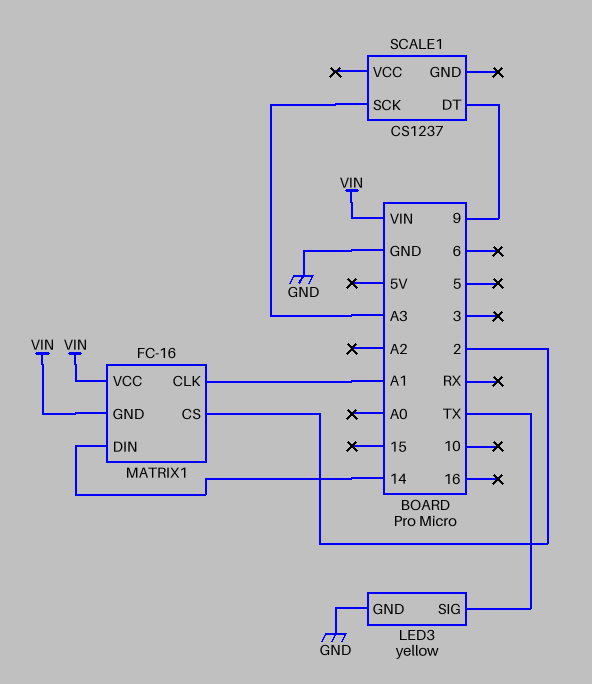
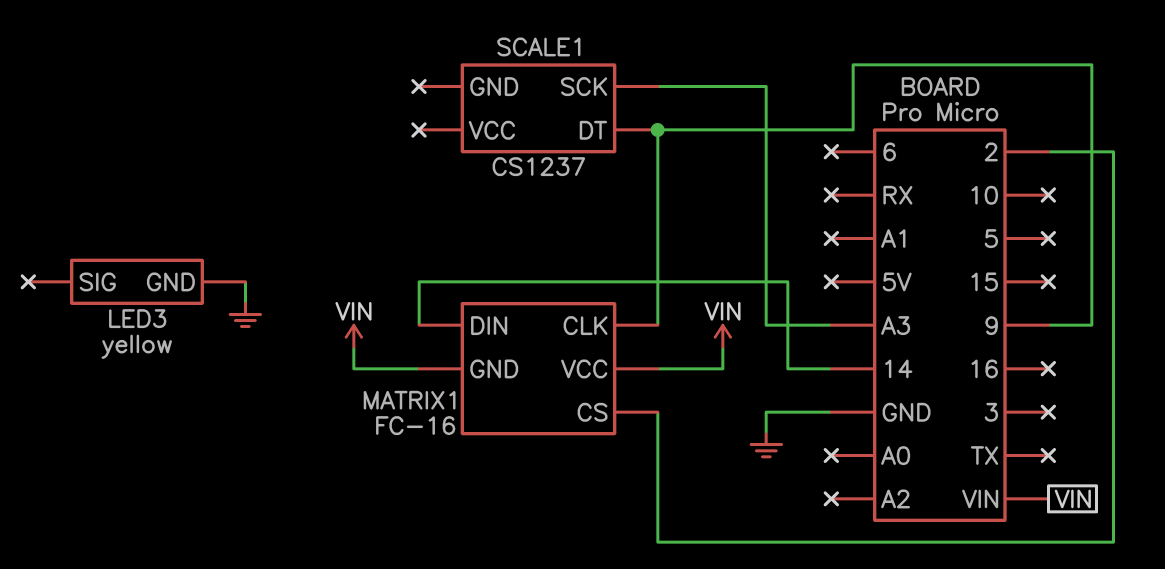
LED3 pin SIG: TX -> none
MATRIX1 pin CLK: A1 -> 9

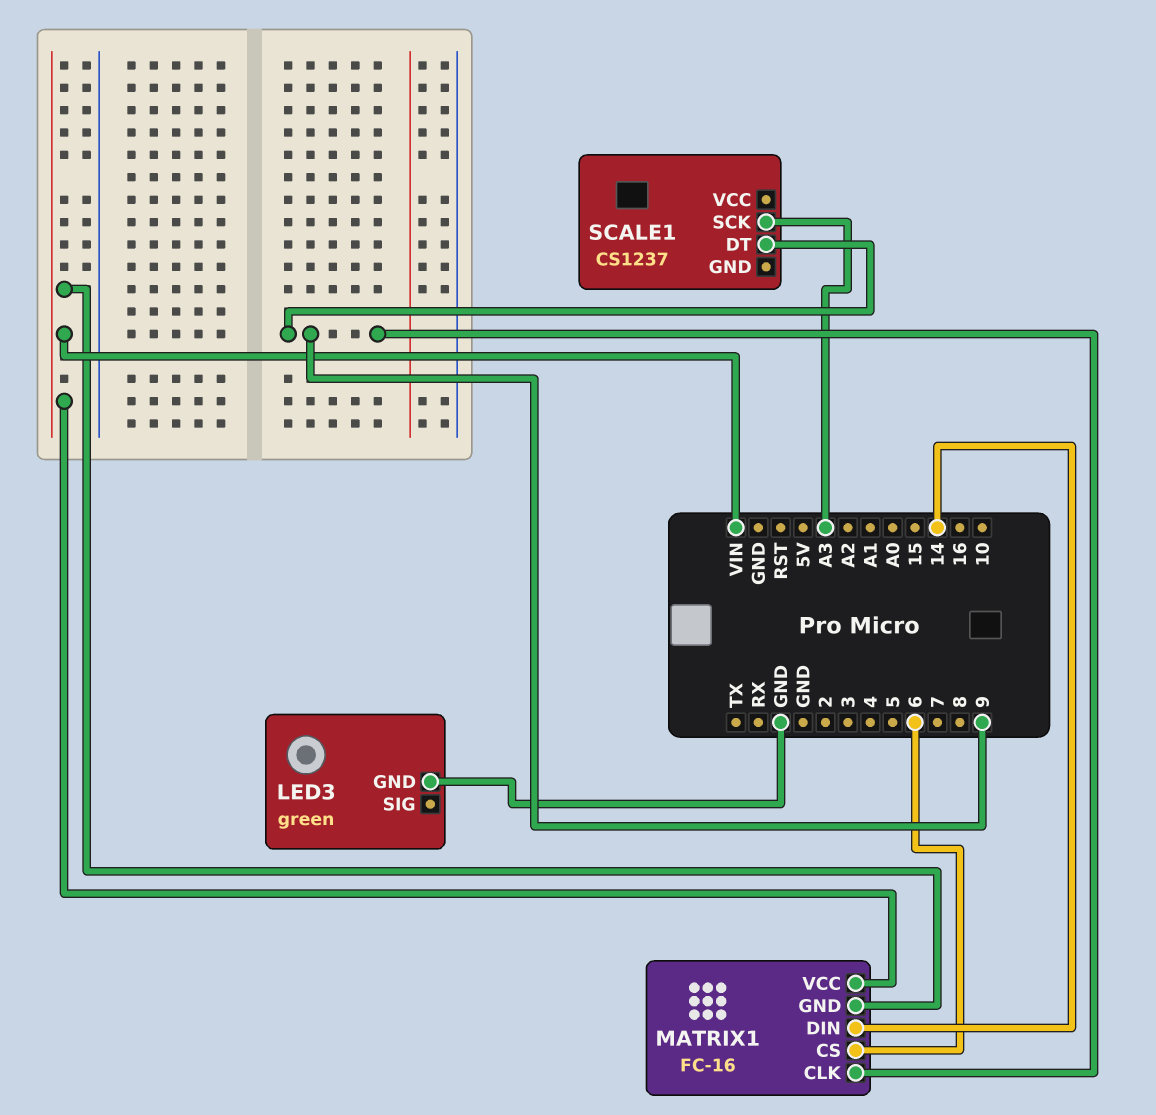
LED3: yellow -> green
MATRIX1 pin CS: 2 -> 6

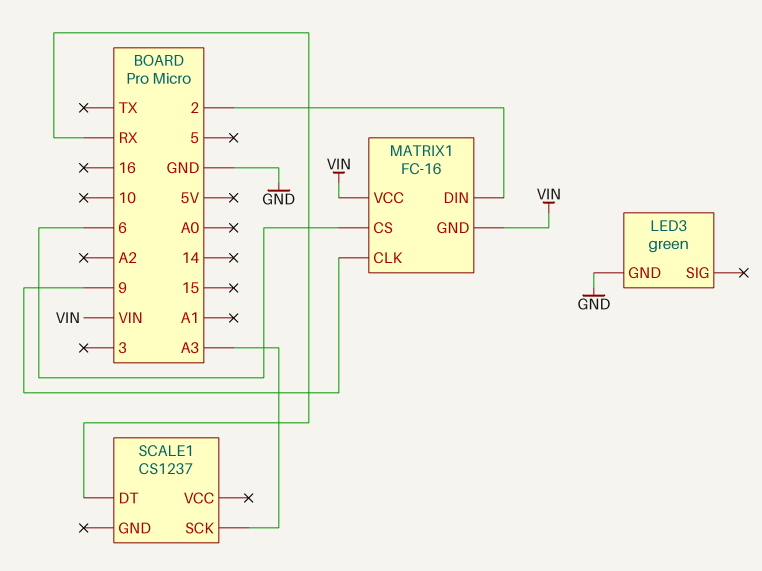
MATRIX1 pin DIN: 14 -> 2
SCALE1 pin DT: 9 -> RX

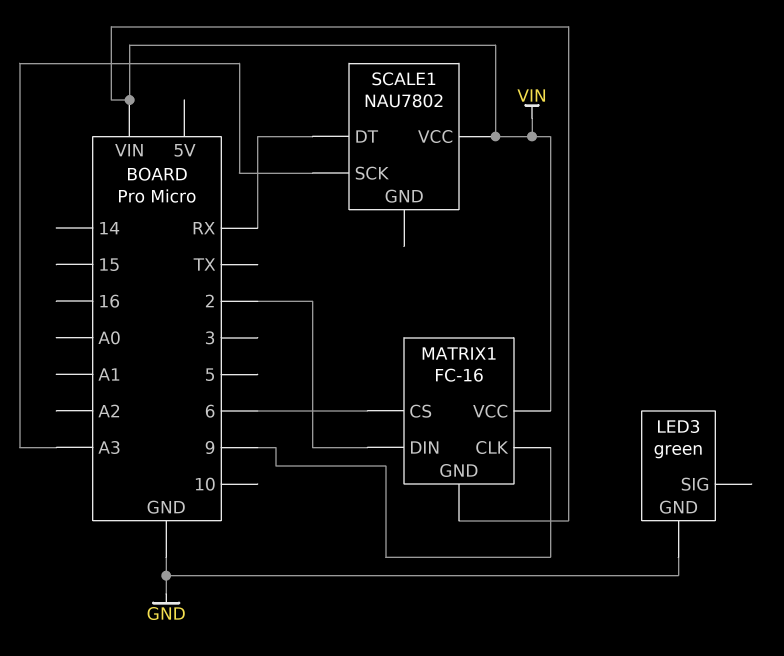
SCALE1: CS1237 -> NAU7802
SCALE1 pin VCC: none -> VIN

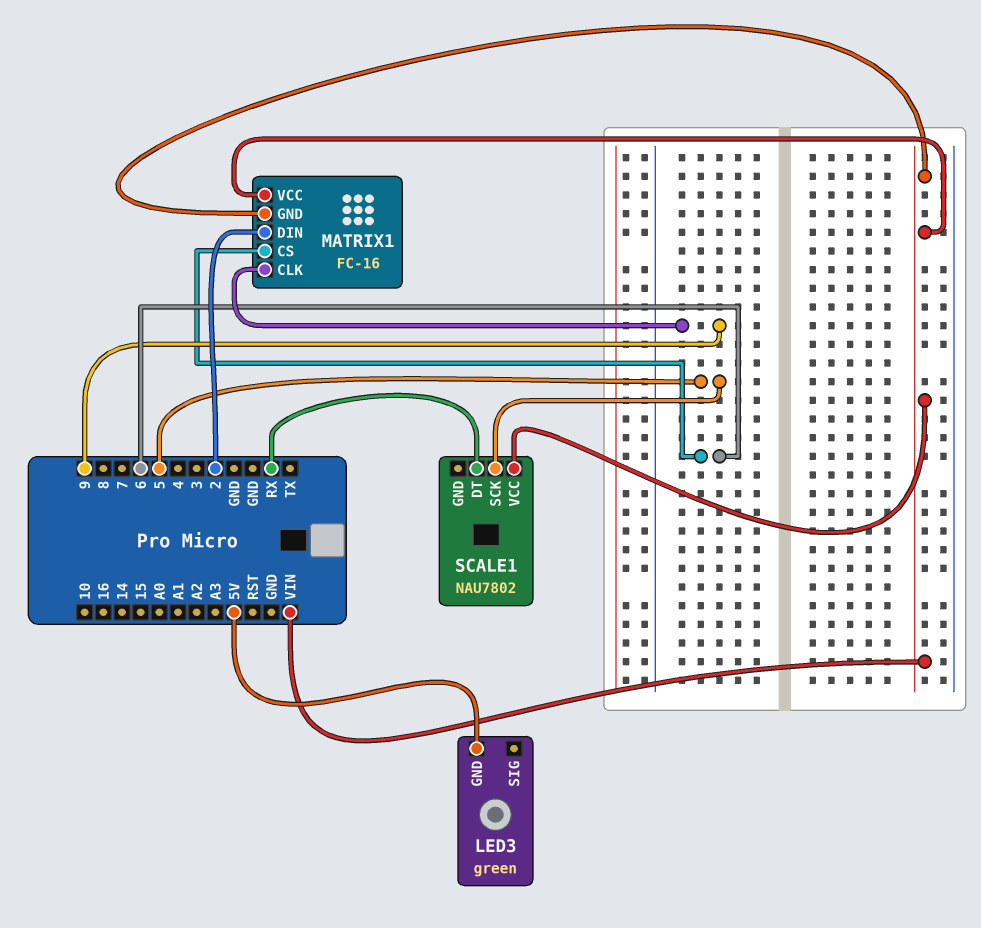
LED3 pin GND: GND -> 5V
SCALE1 pin SCK: A3 -> 5

